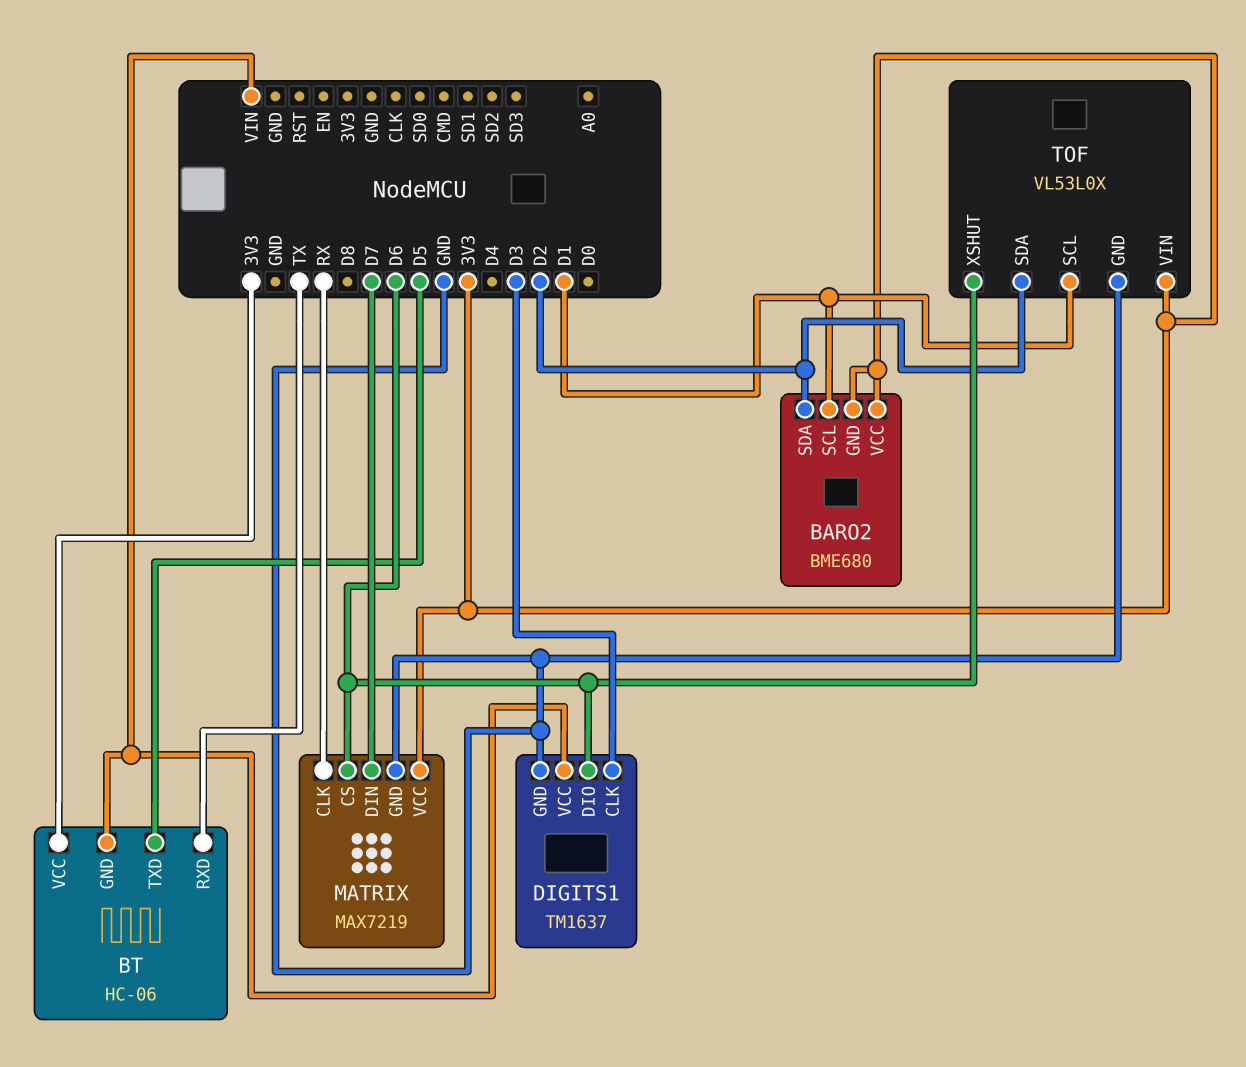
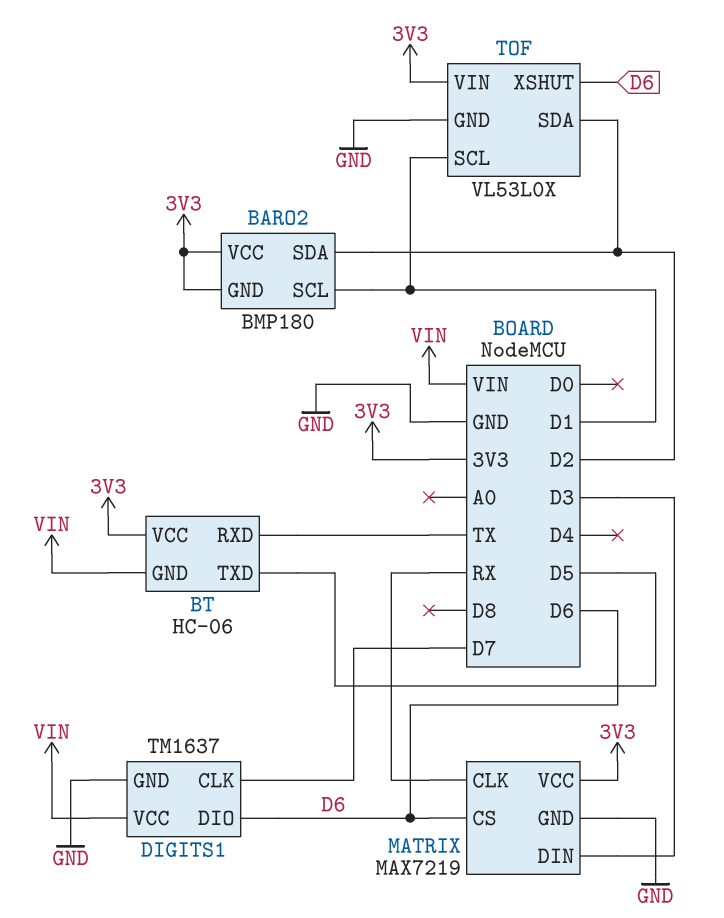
BARO2: BME680 -> BMP180
DIGITS1 pin CLK: D3 -> D7
MATRIX pin DIN: D7 -> D3

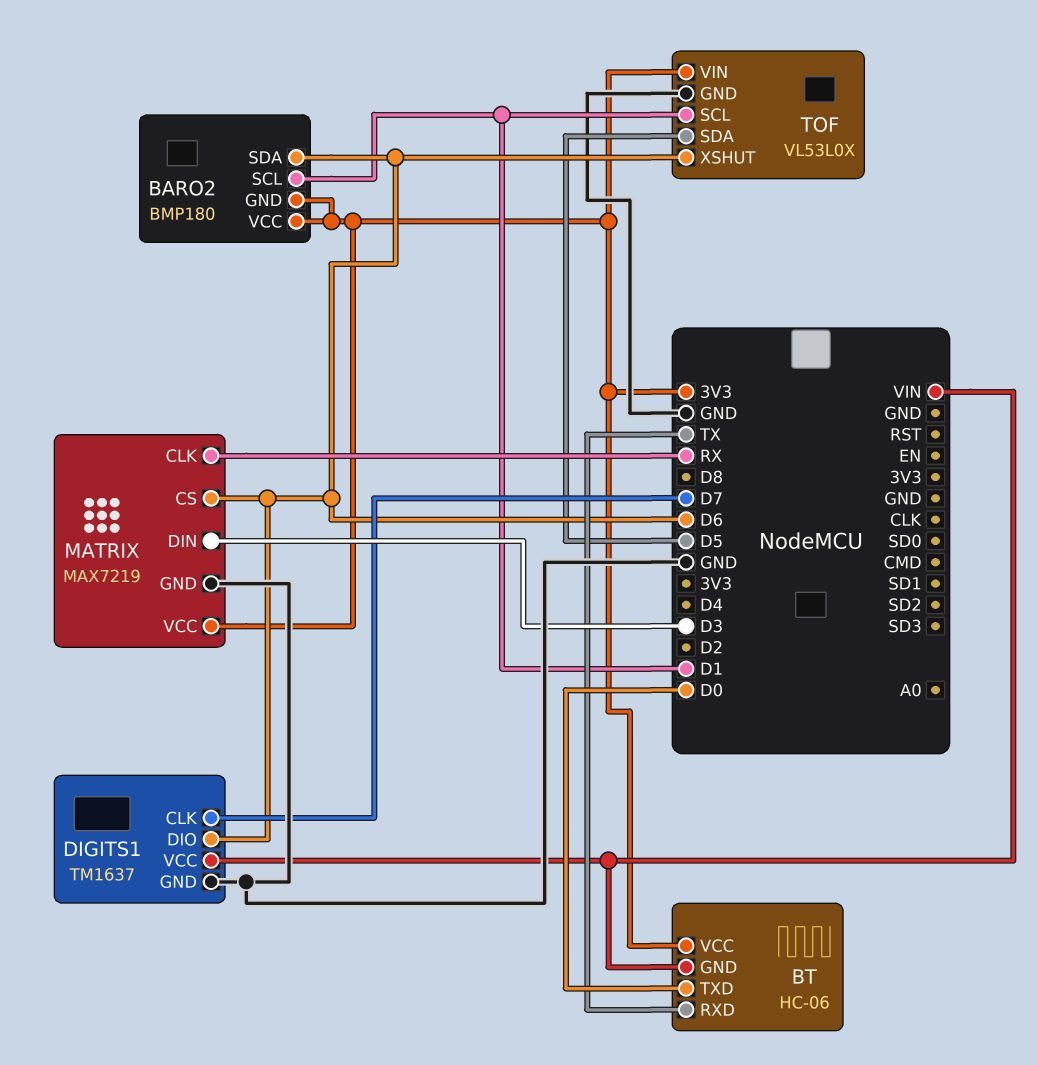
BARO2 pin SDA: D2 -> D6
BT pin TXD: D5 -> D0
TOF pin SDA: D2 -> D5

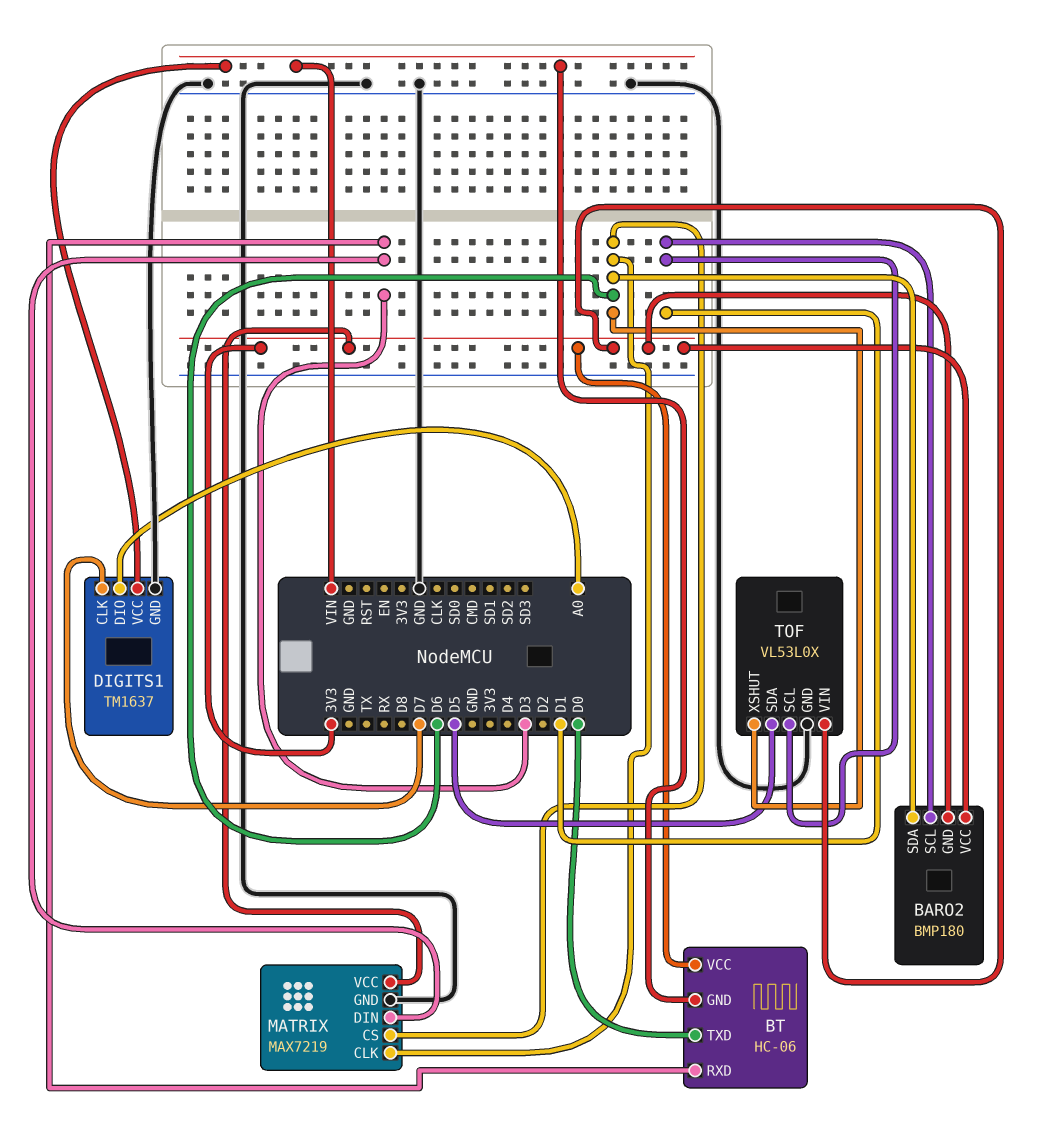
BT pin RXD: TX -> D3
DIGITS1 pin DIO: D6 -> A0
MATRIX pin CLK: RX -> D6

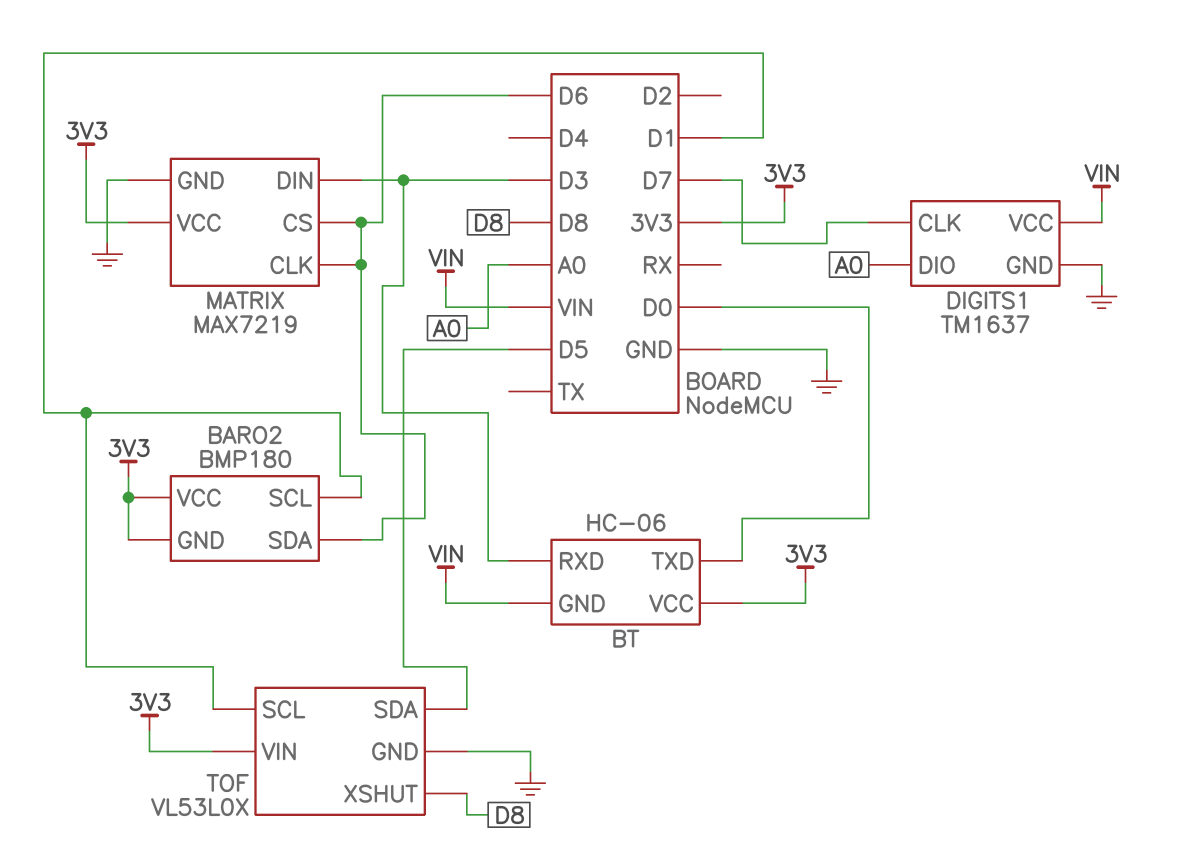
TOF pin XSHUT: D6 -> D8

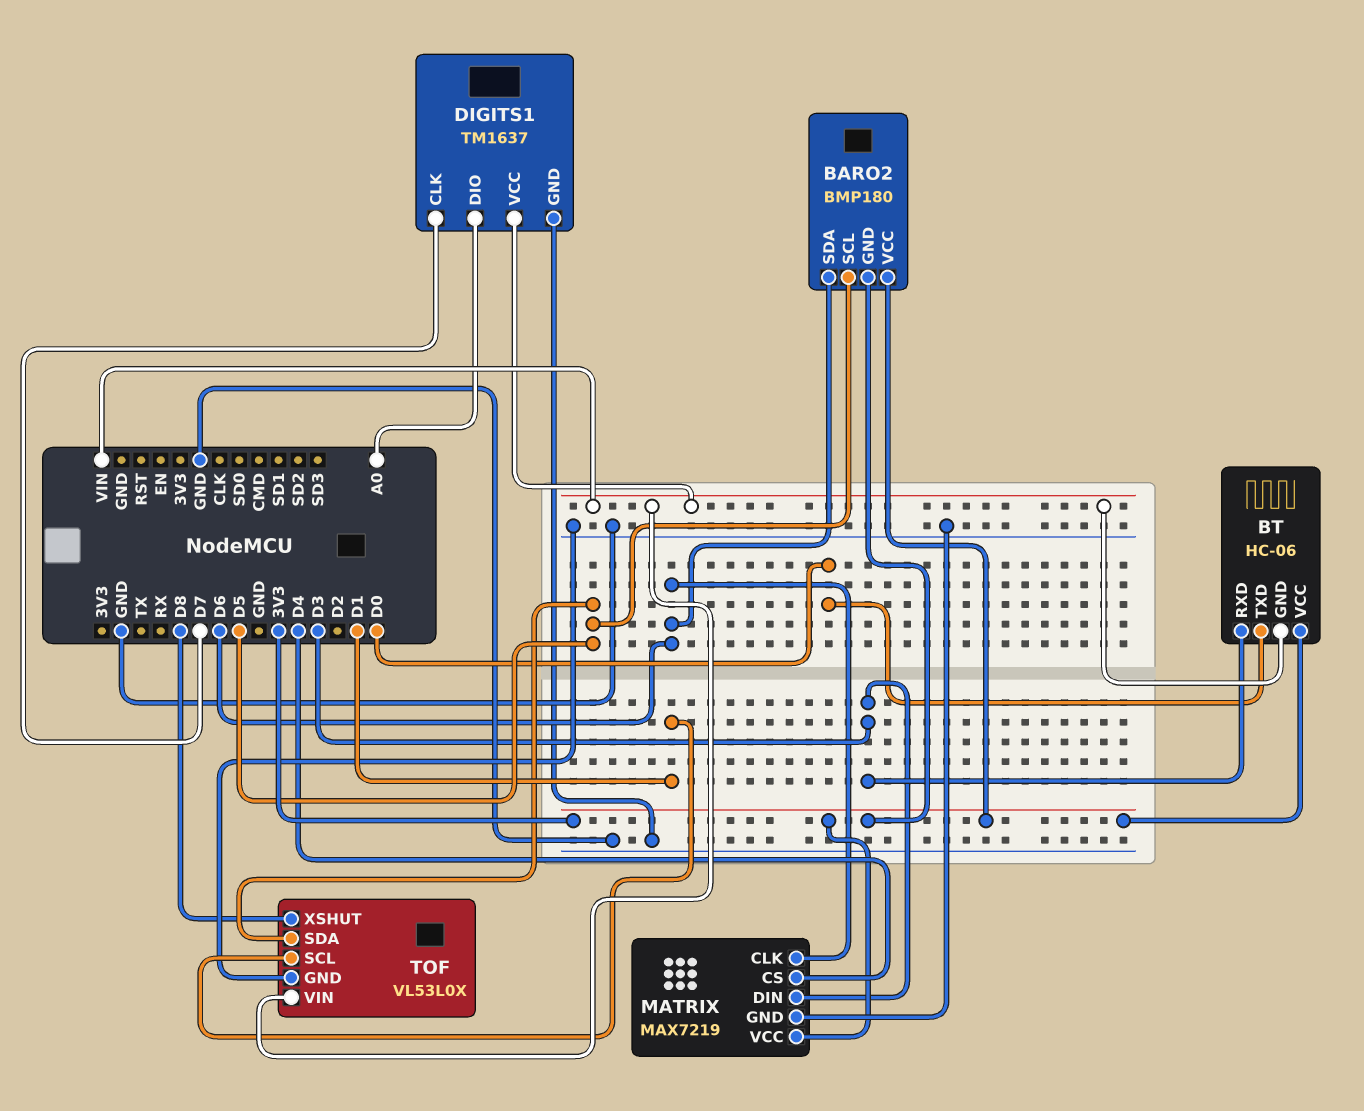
BARO2 pin SCL: D1 -> D5
MATRIX pin CS: D6 -> D4
TOF pin VIN: 3V3 -> VIN

